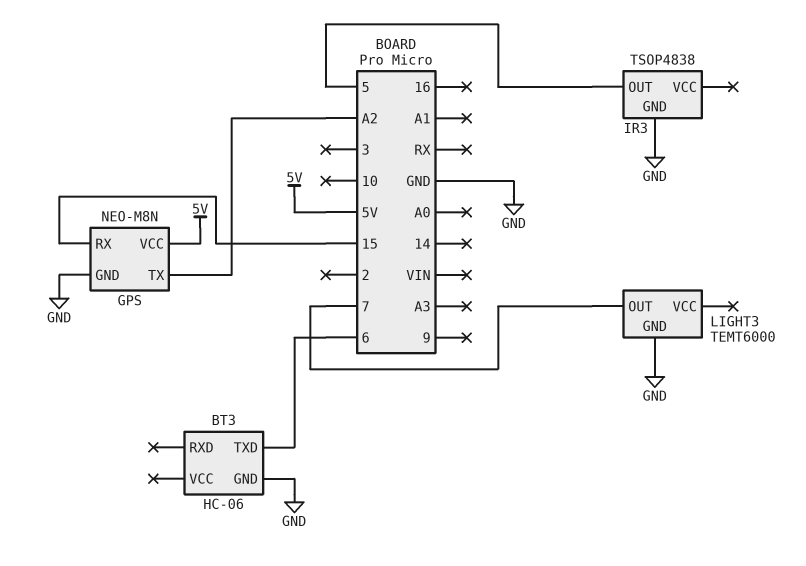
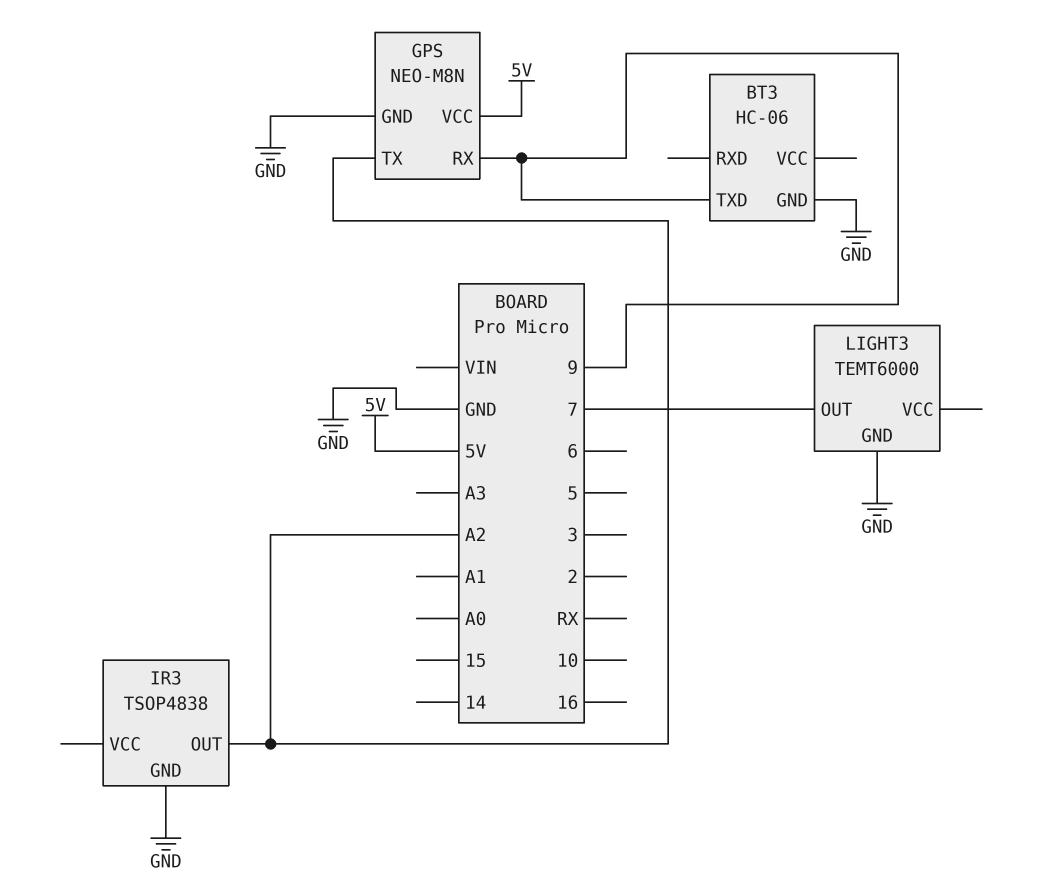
BT3 pin TXD: 6 -> 9
GPS pin RX: 15 -> 9
IR3 pin OUT: 5 -> A2

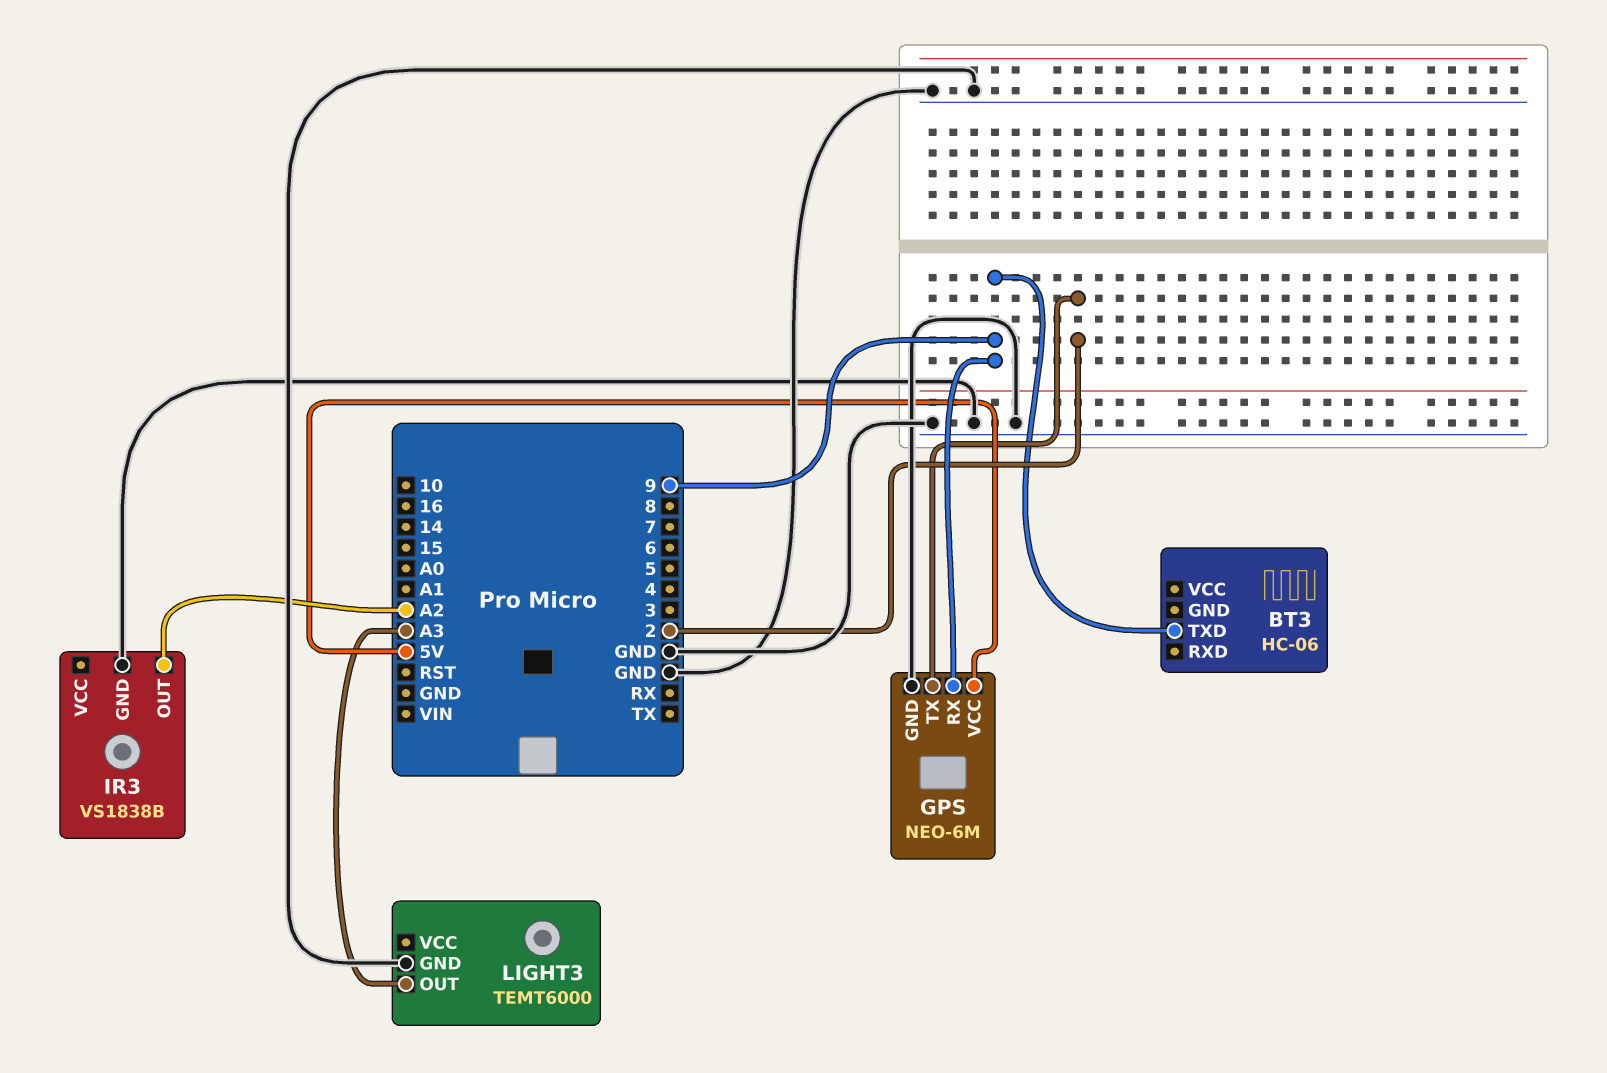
BT3 pin GND: GND -> none
GPS: NEO-M8N -> NEO-6M
GPS pin TX: A2 -> 2
IR3: TSOP4838 -> VS1838B
LIGHT3 pin OUT: 7 -> A3

